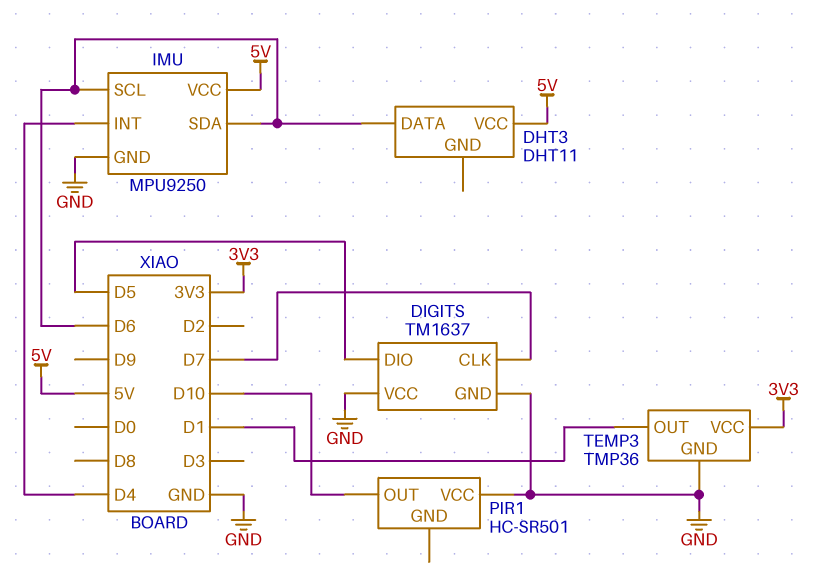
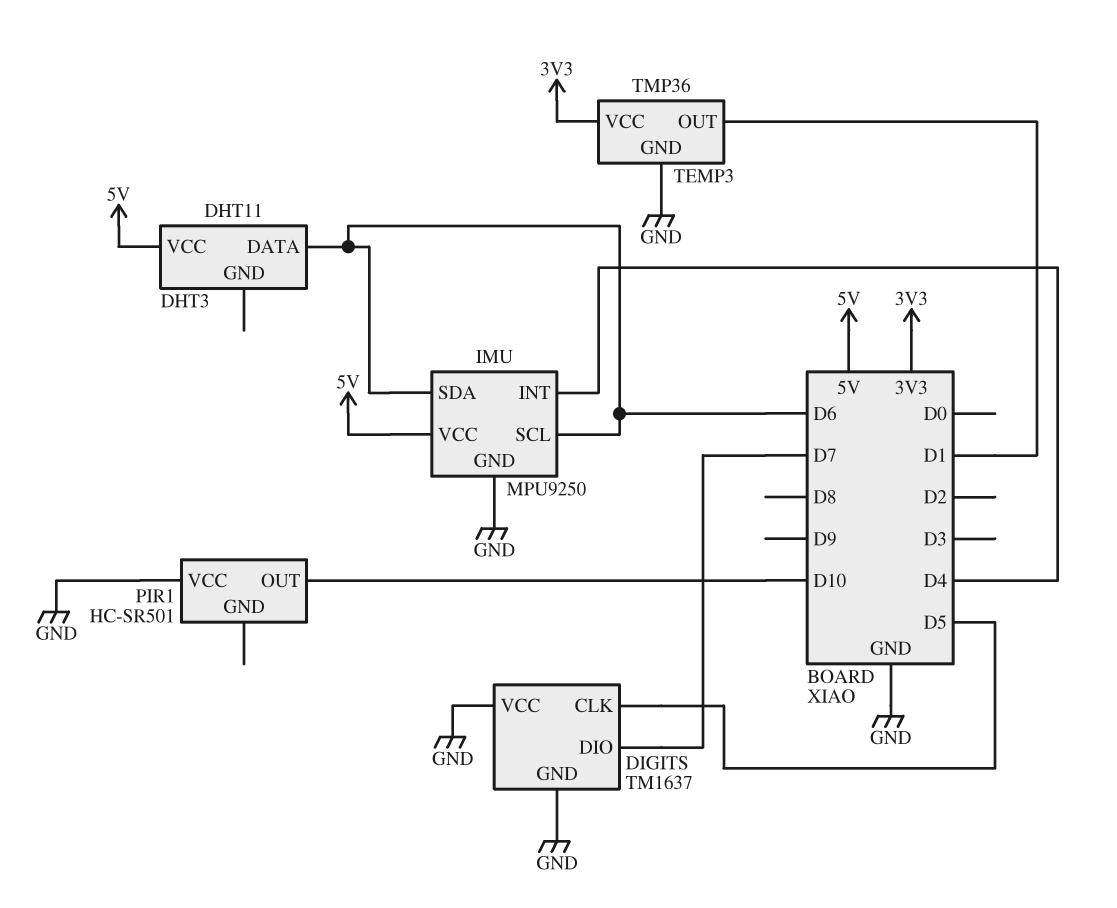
DIGITS pin CLK: D7 -> D5
DIGITS pin DIO: D5 -> D7

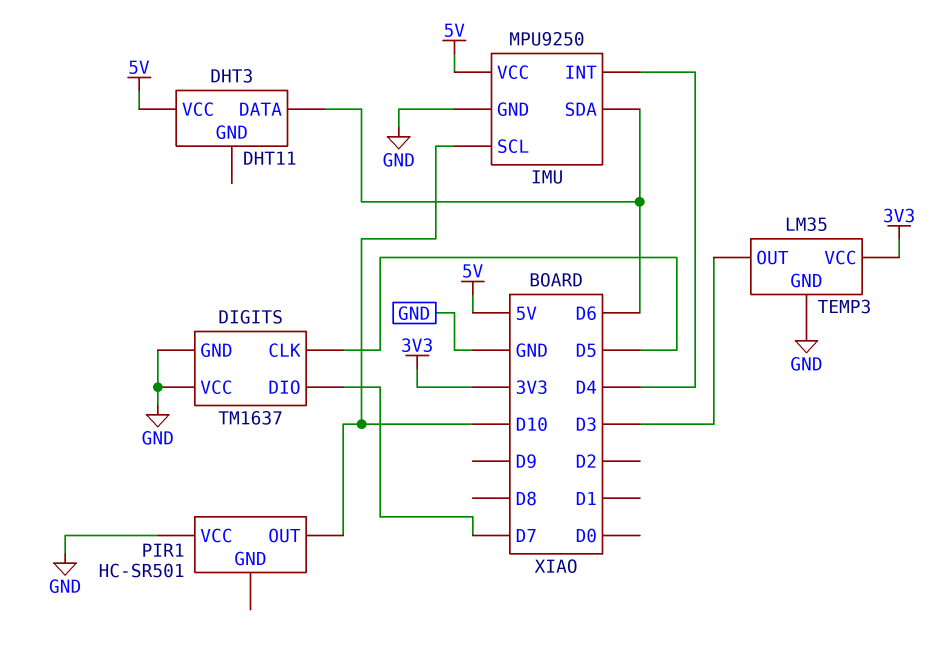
IMU pin SCL: D6 -> D10
TEMP3: TMP36 -> LM35
TEMP3 pin OUT: D1 -> D3

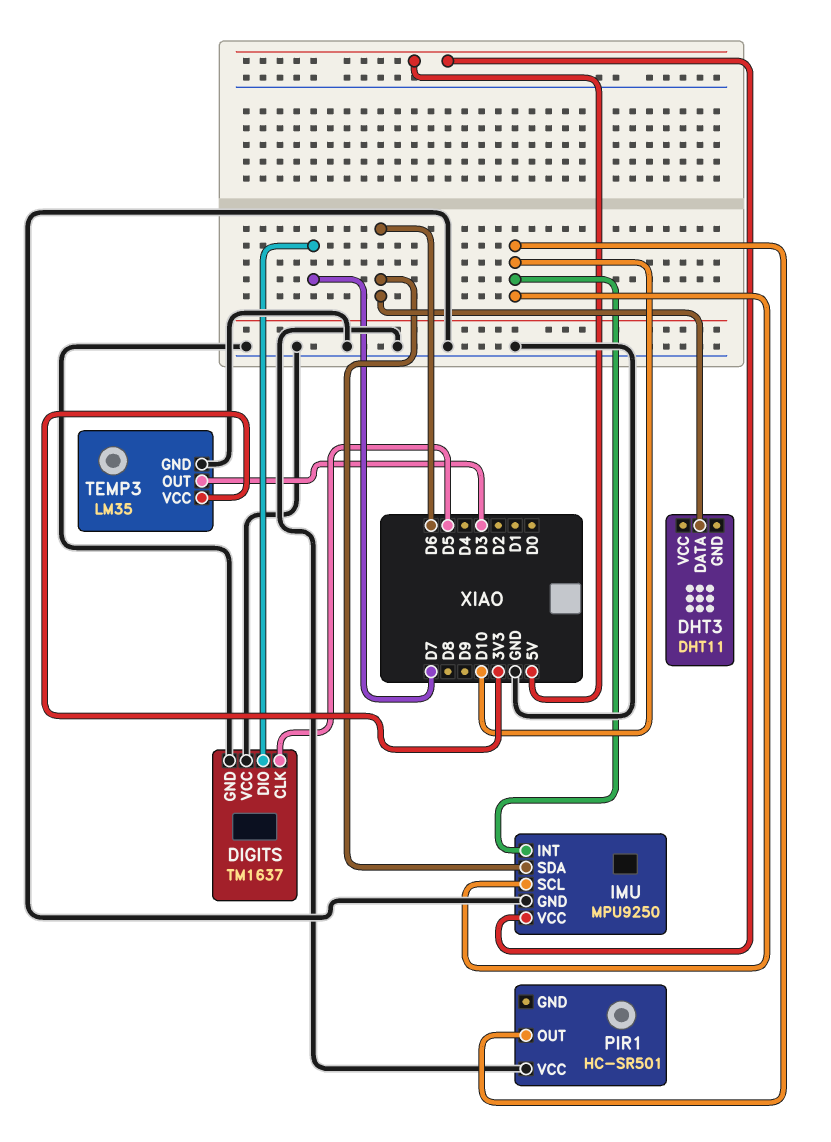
DHT3 pin VCC: 5V -> none
IMU pin INT: D4 -> D10

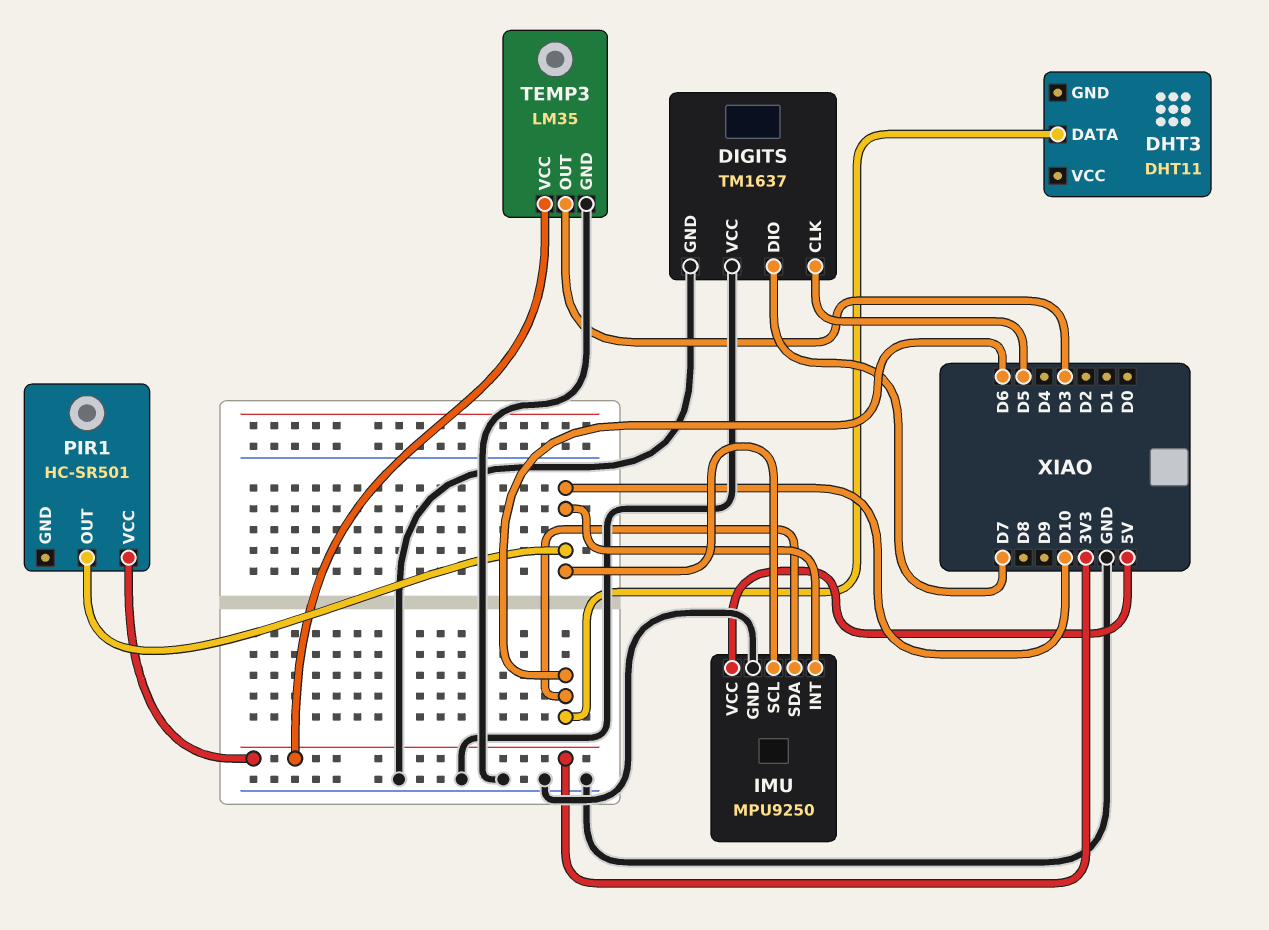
PIR1 pin VCC: GND -> 3V3

